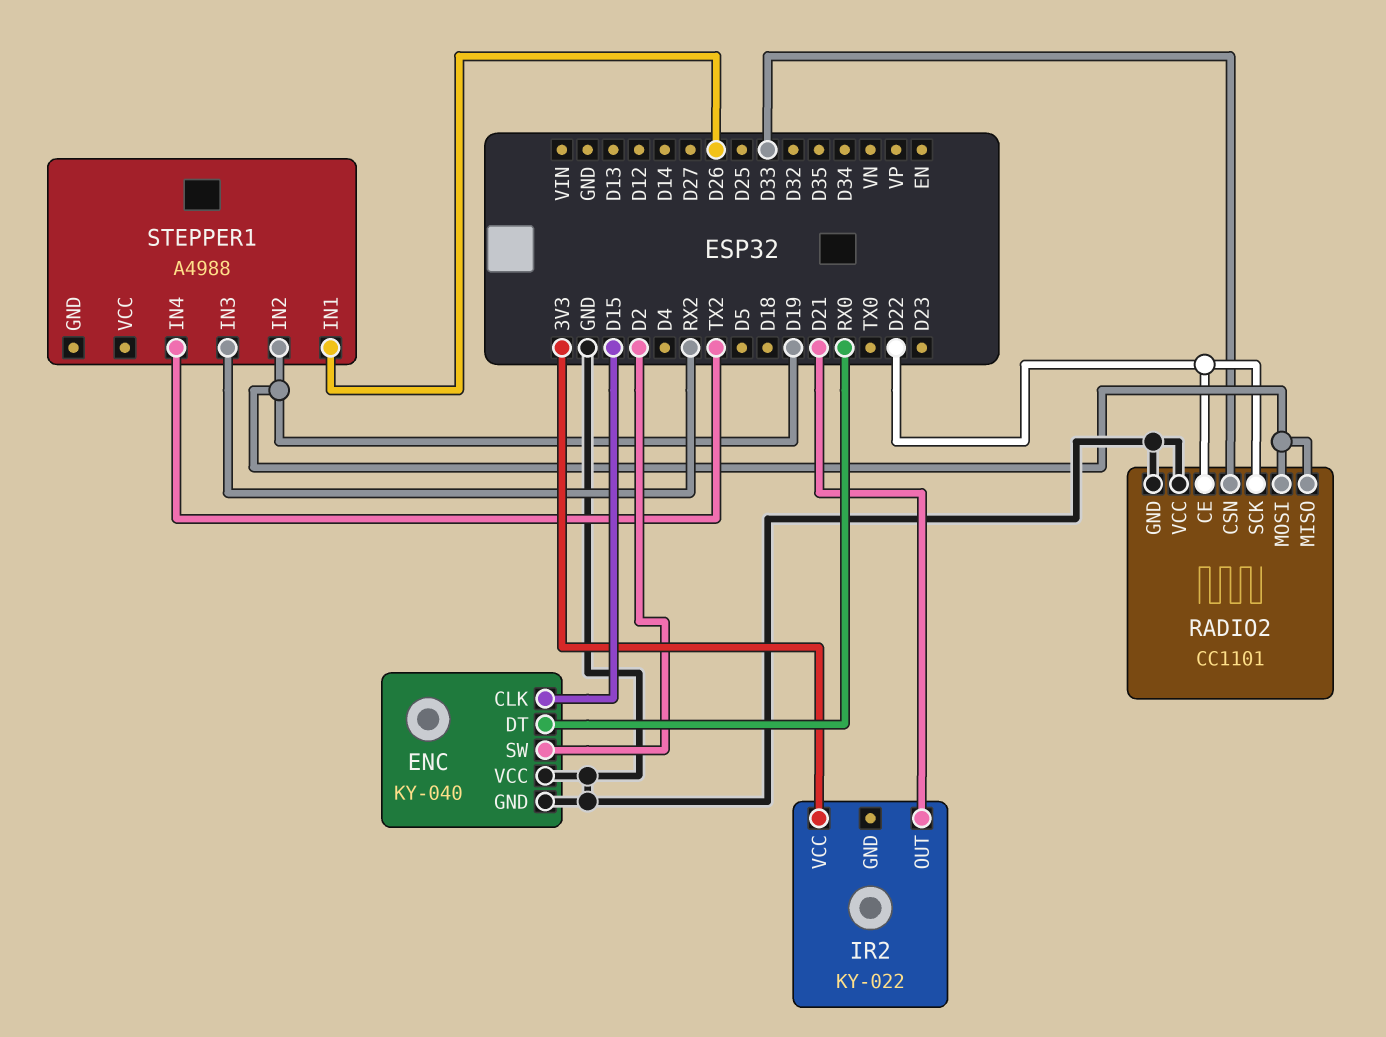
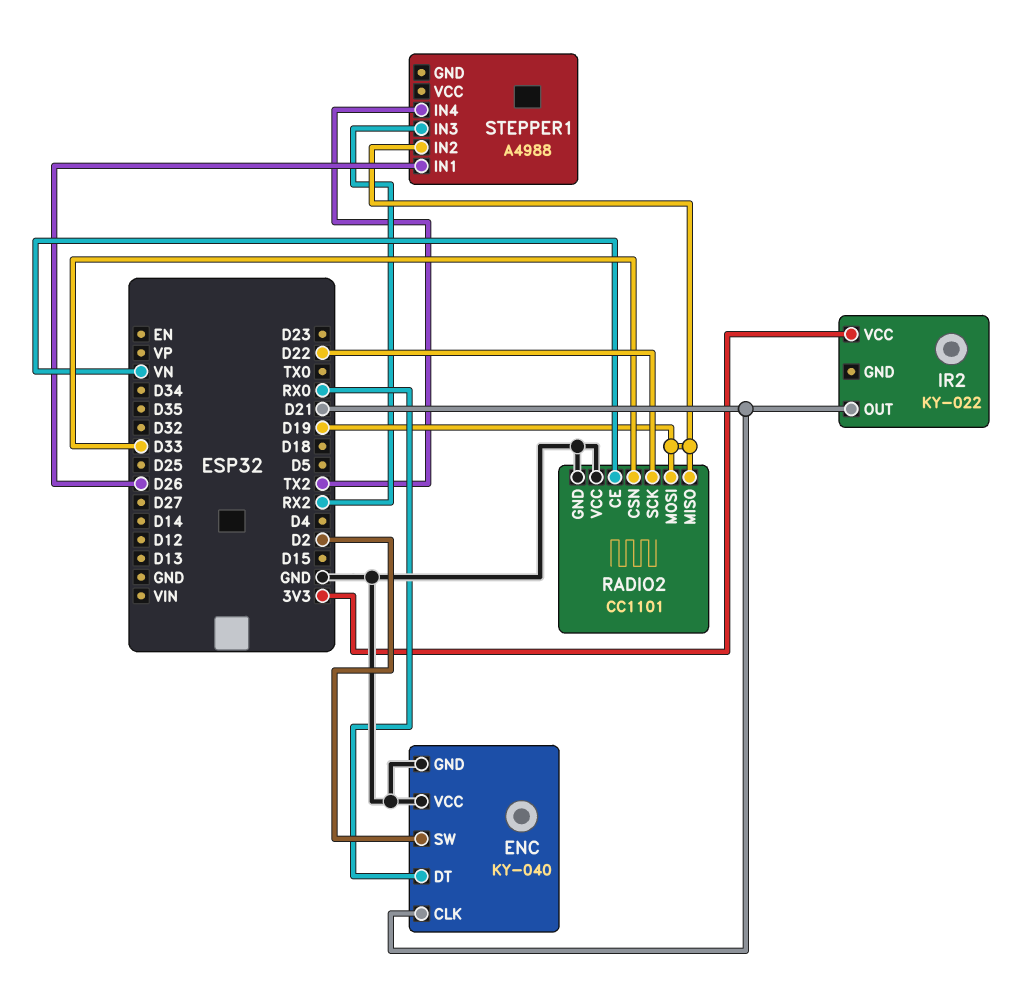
ENC pin CLK: D15 -> D21
RADIO2 pin CE: D22 -> VN

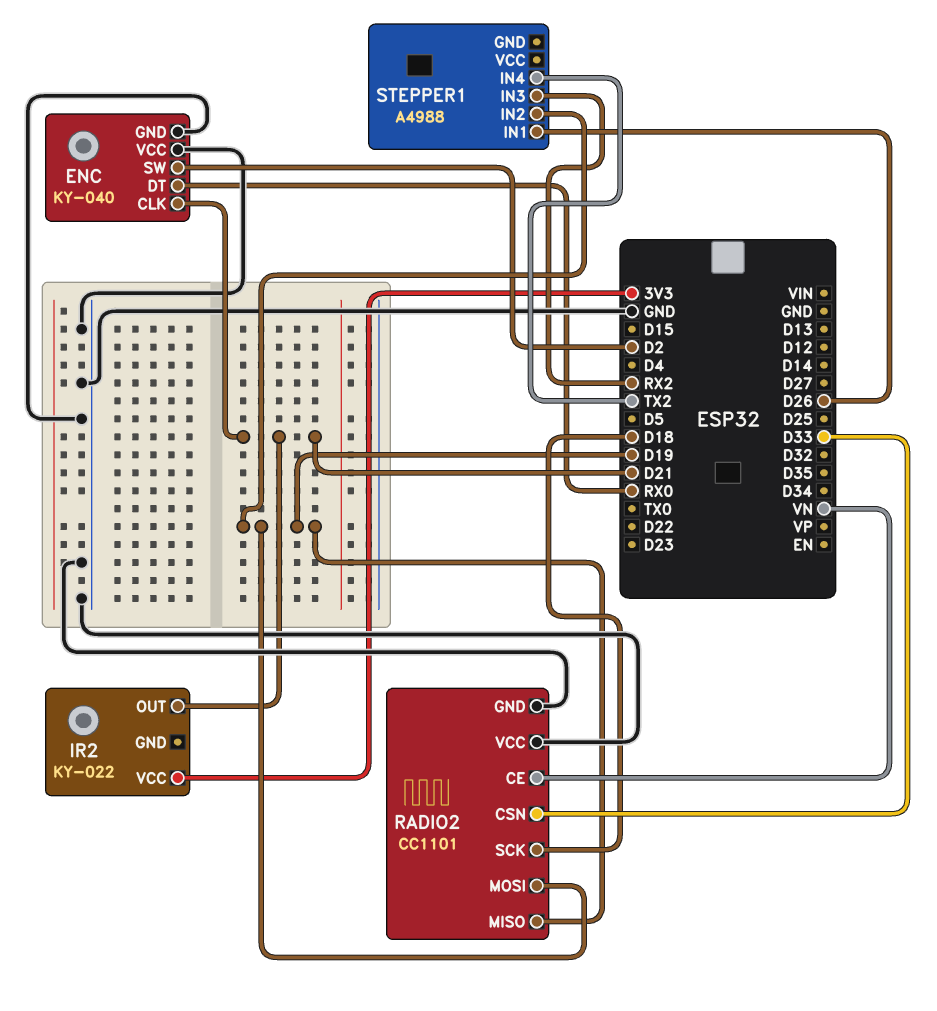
RADIO2 pin SCK: D22 -> D18

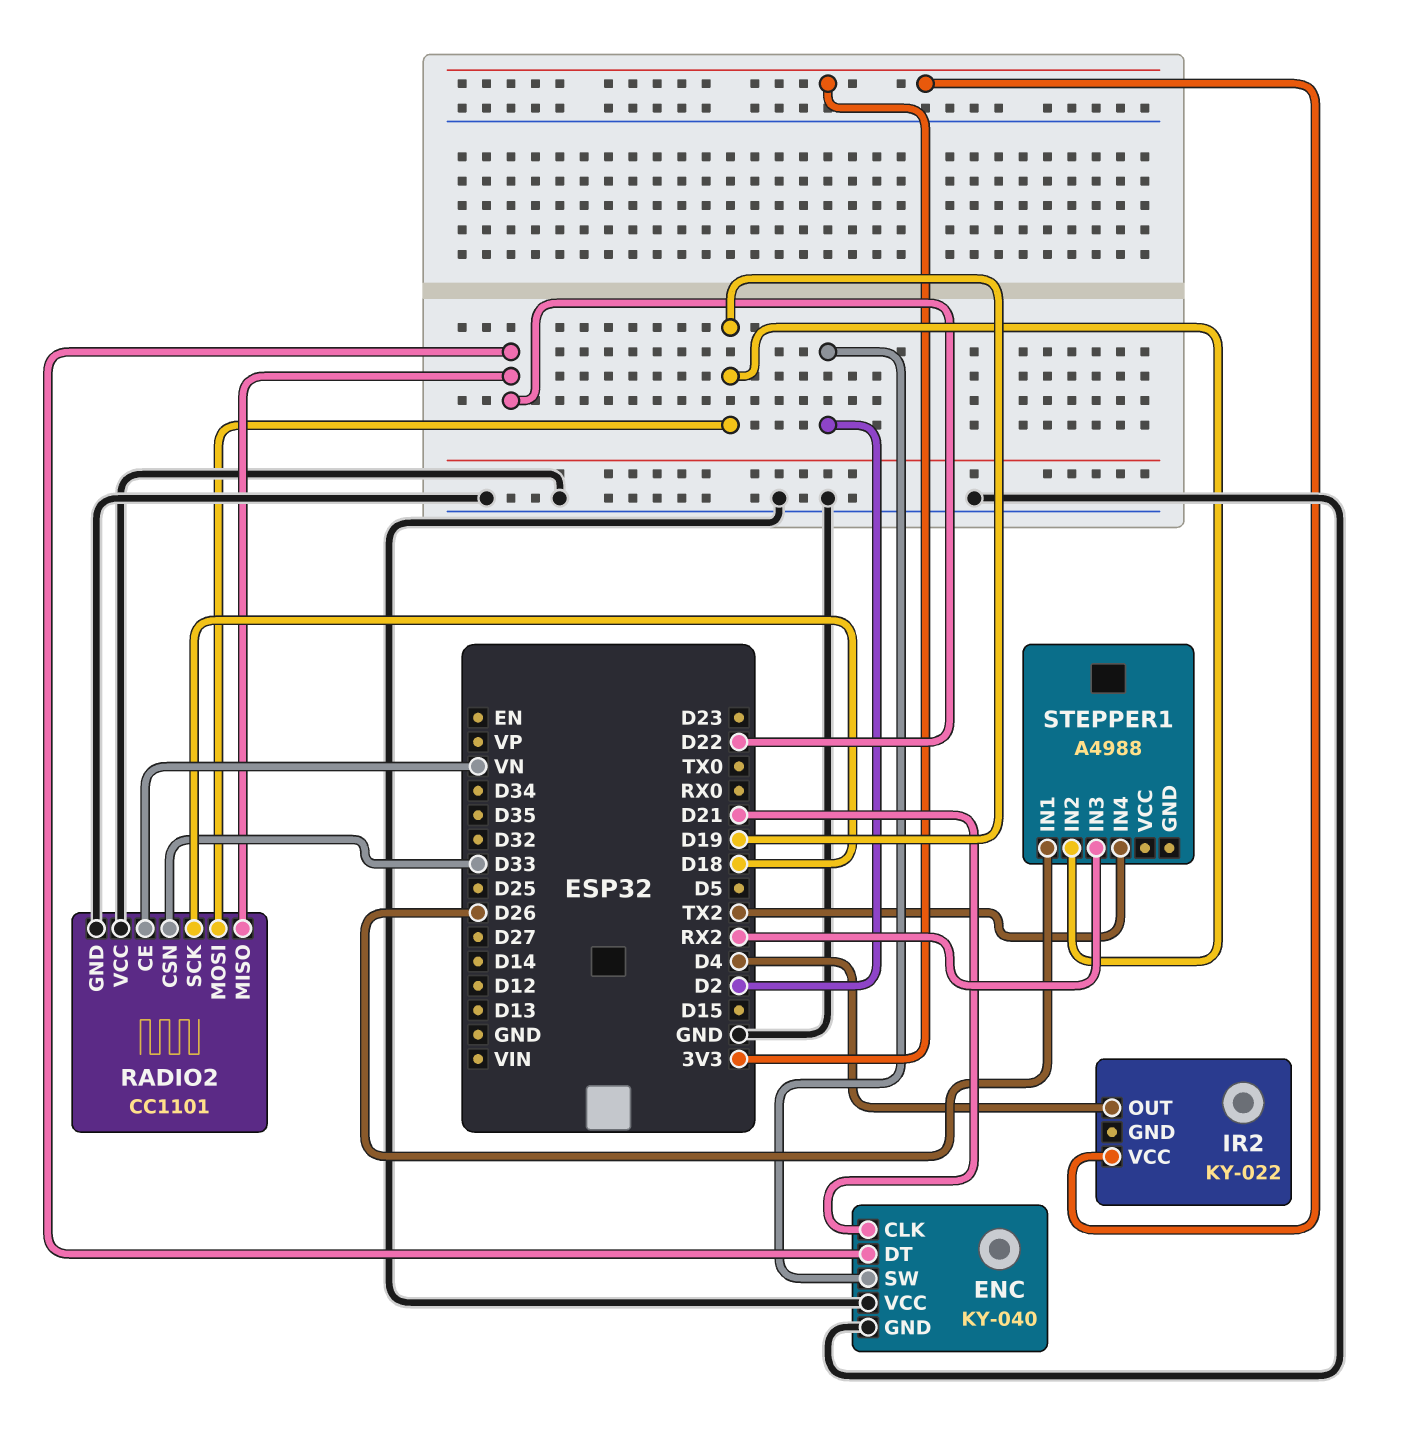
ENC pin DT: RX0 -> D22
IR2 pin OUT: D21 -> D4
RADIO2 pin MISO: D19 -> D22

